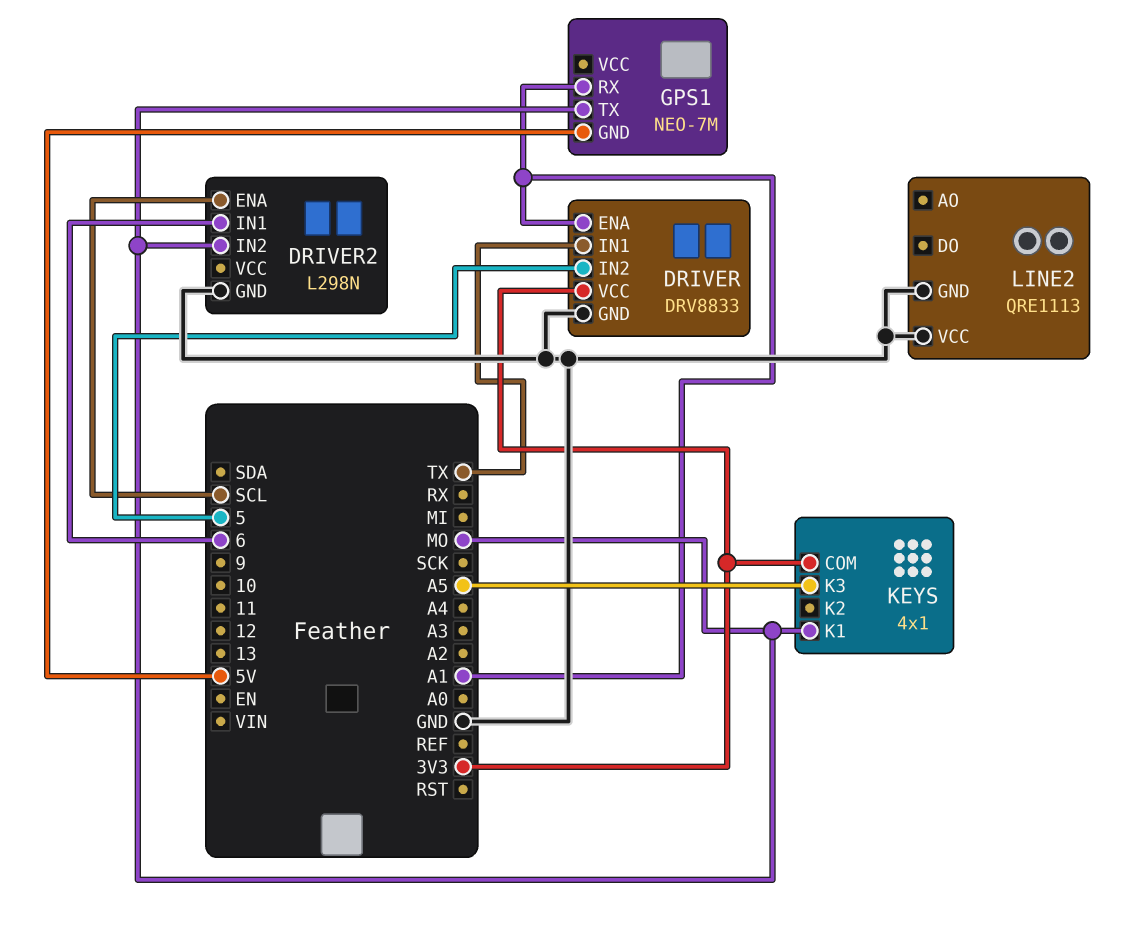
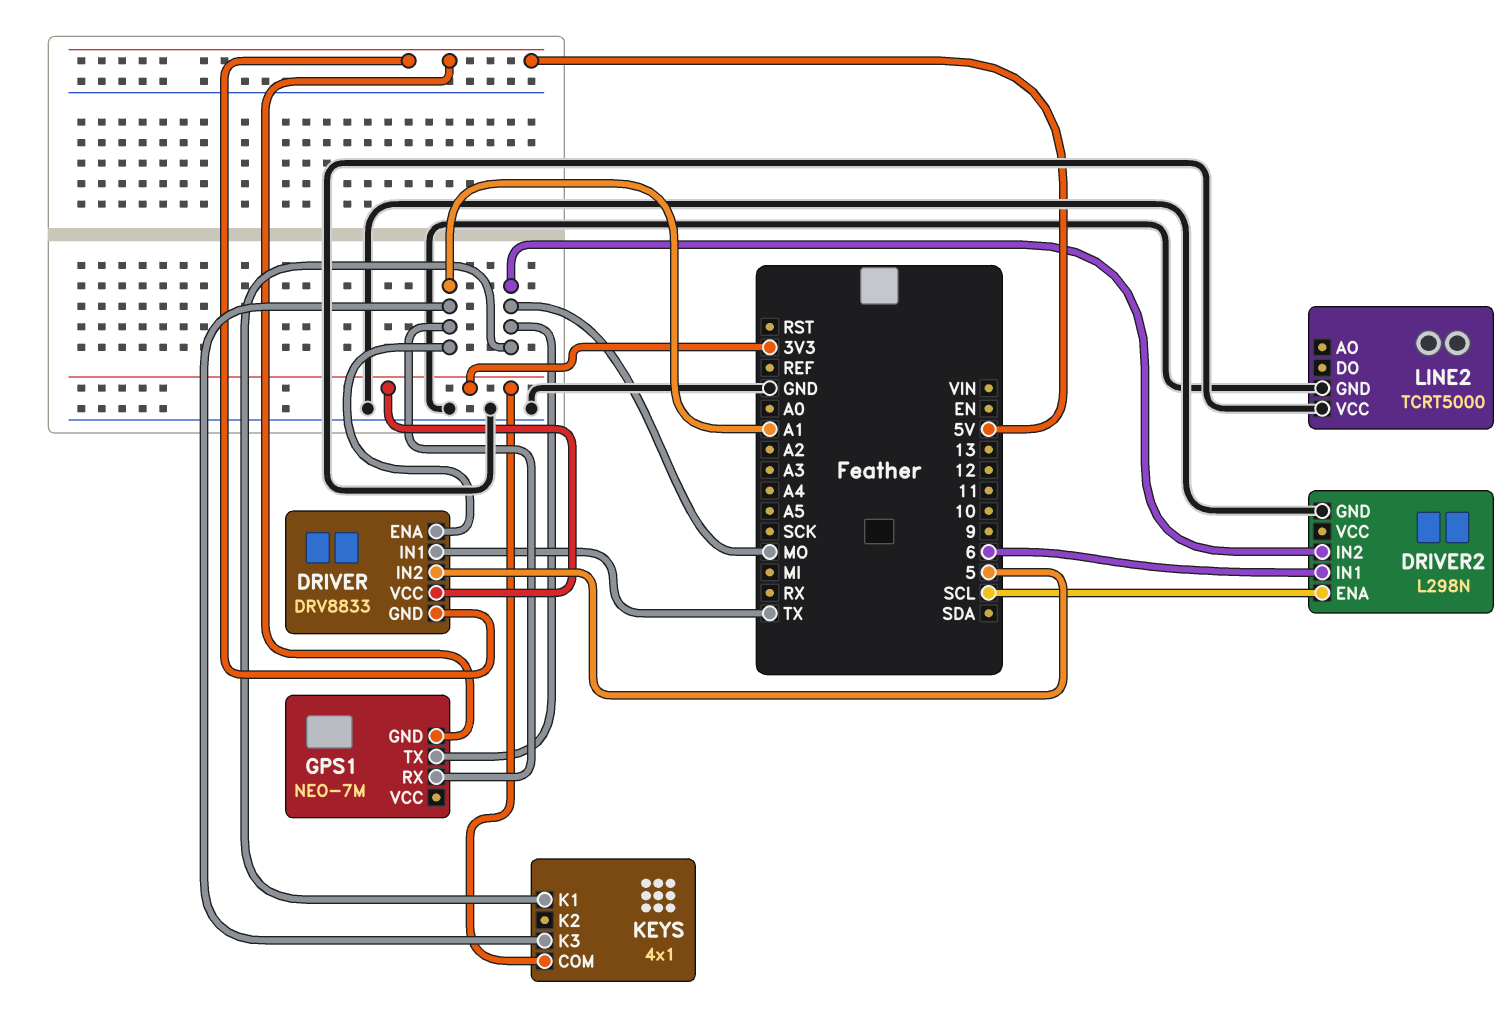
DRIVER pin GND: GND -> 5V
KEYS pin K3: A5 -> A1
LINE2: QRE1113 -> TCRT5000

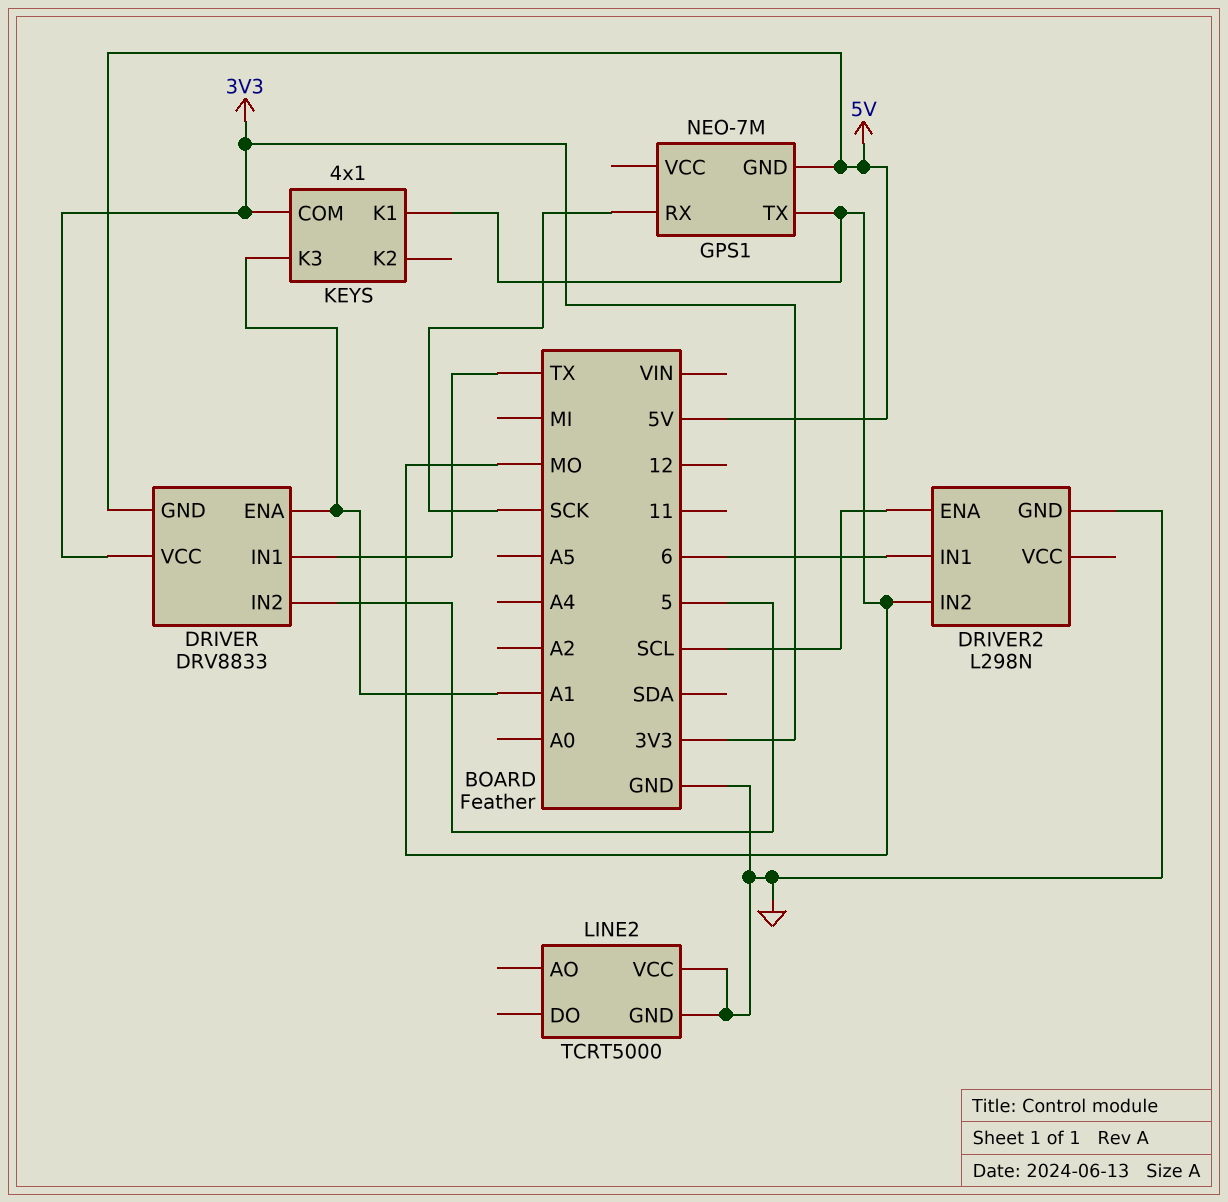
GPS1 pin RX: A1 -> SCK

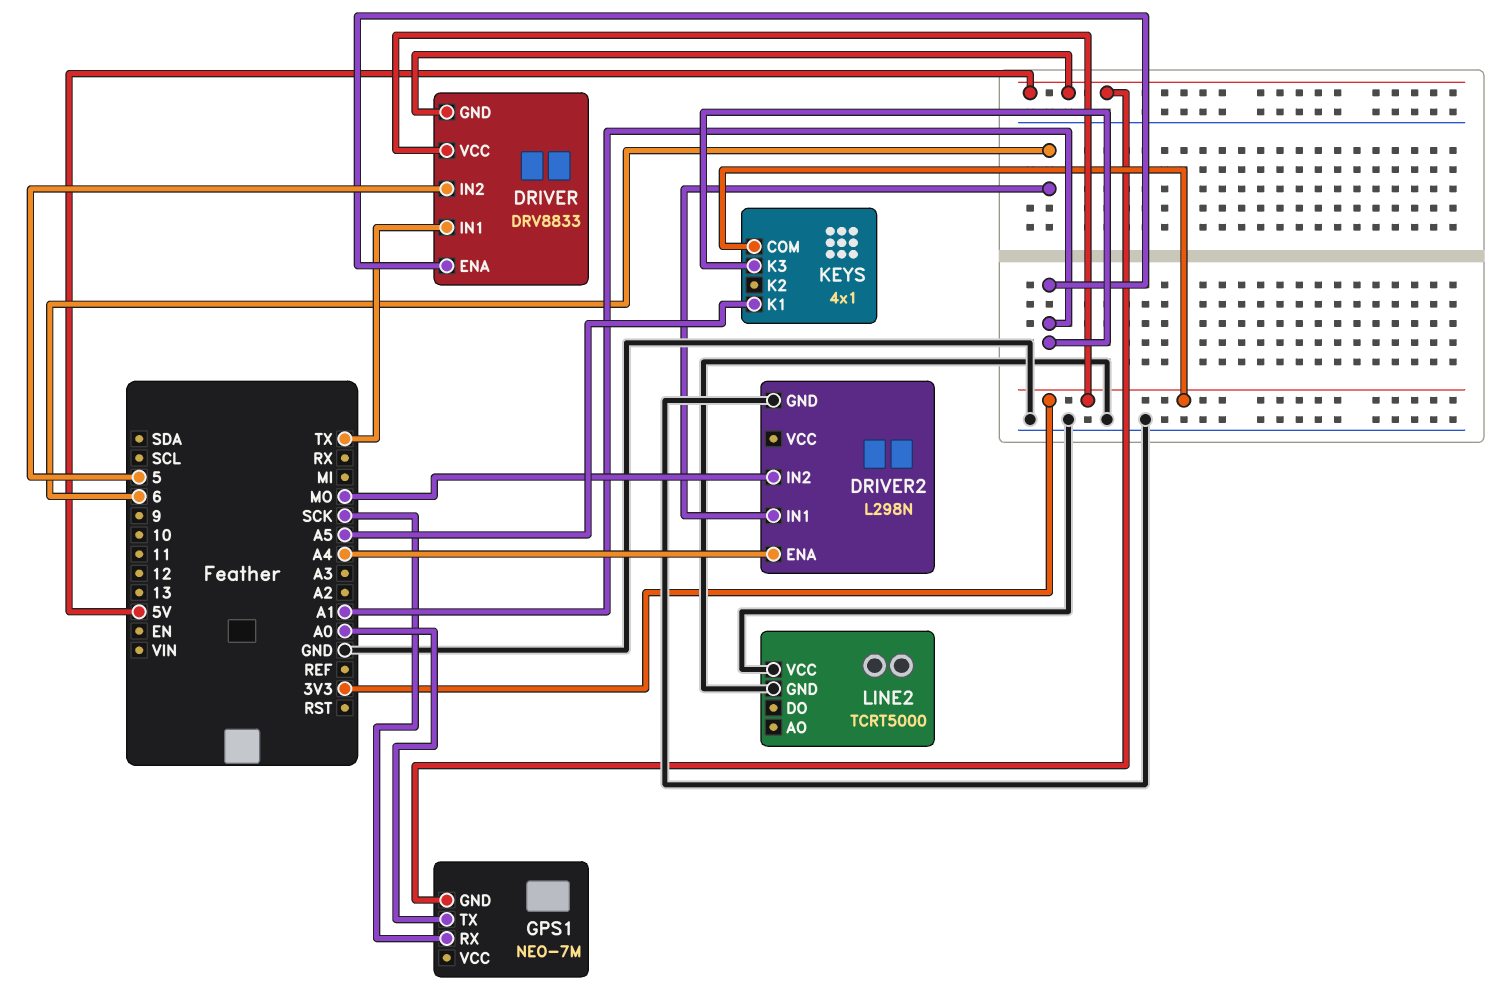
DRIVER2 pin ENA: SCL -> A4
GPS1 pin TX: MO -> A0
KEYS pin K1: MO -> A5

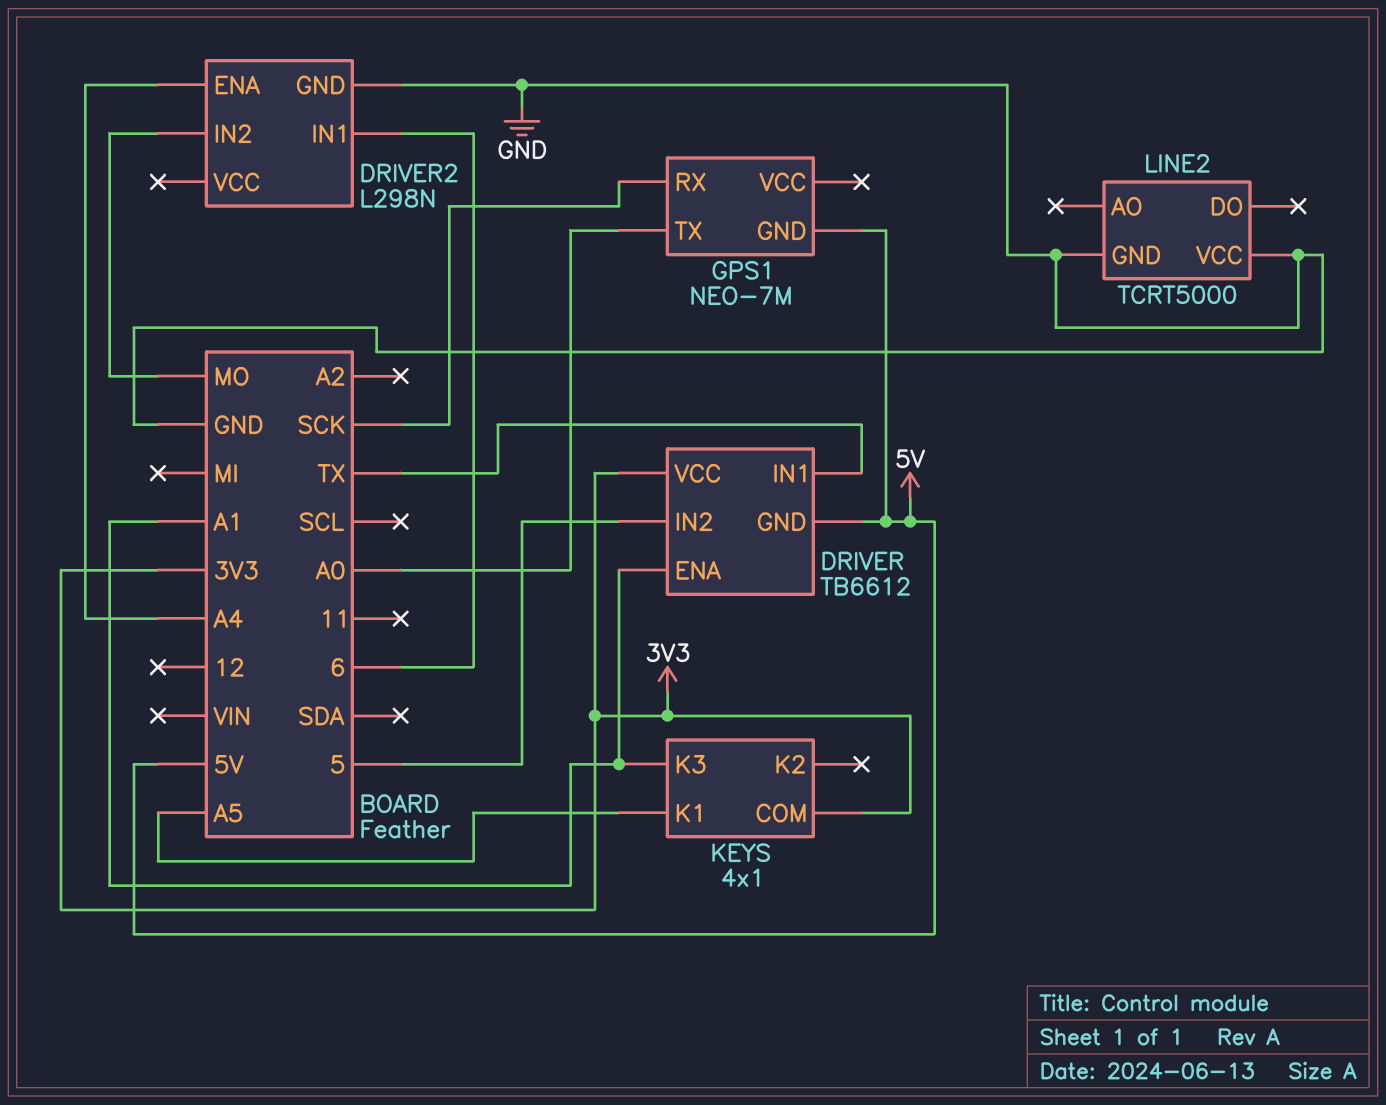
DRIVER: DRV8833 -> TB6612

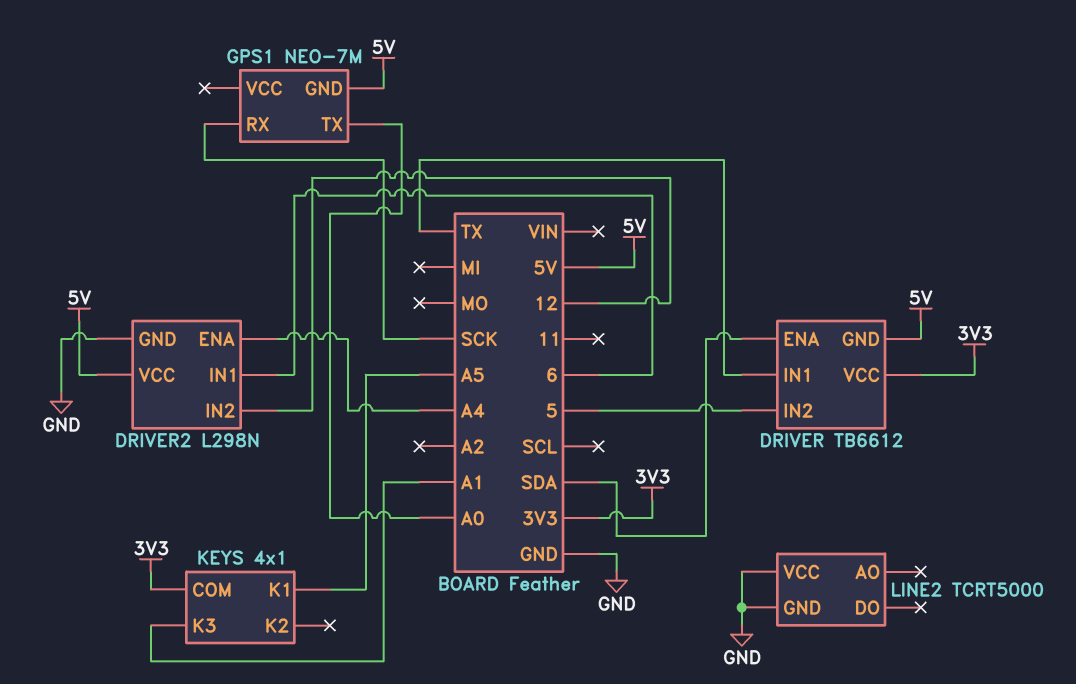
DRIVER pin ENA: A1 -> SDA
DRIVER2 pin IN2: MO -> 12
DRIVER2 pin VCC: none -> 5V

